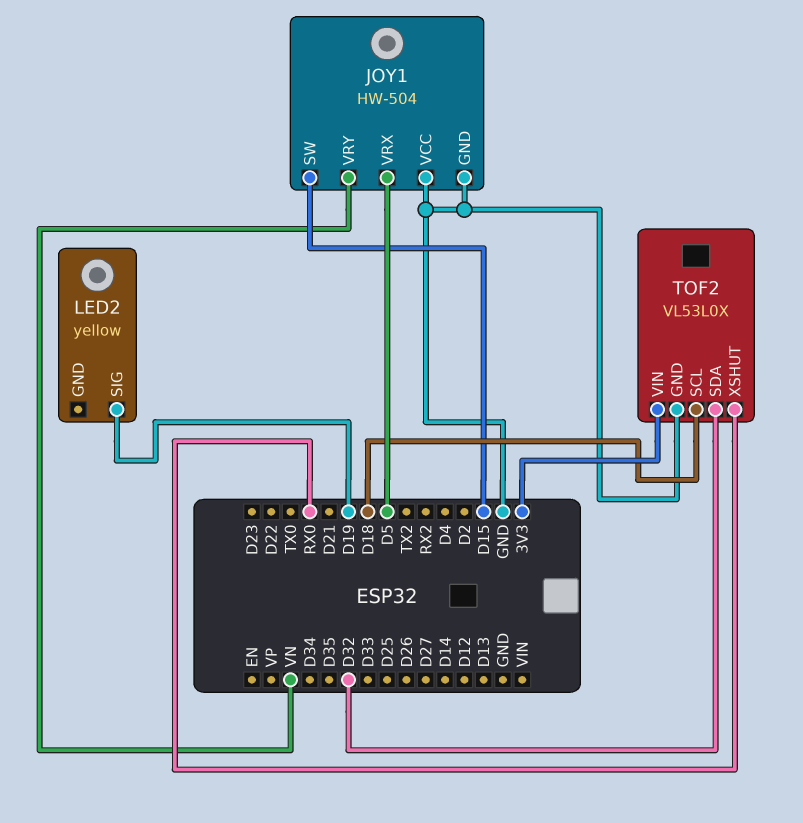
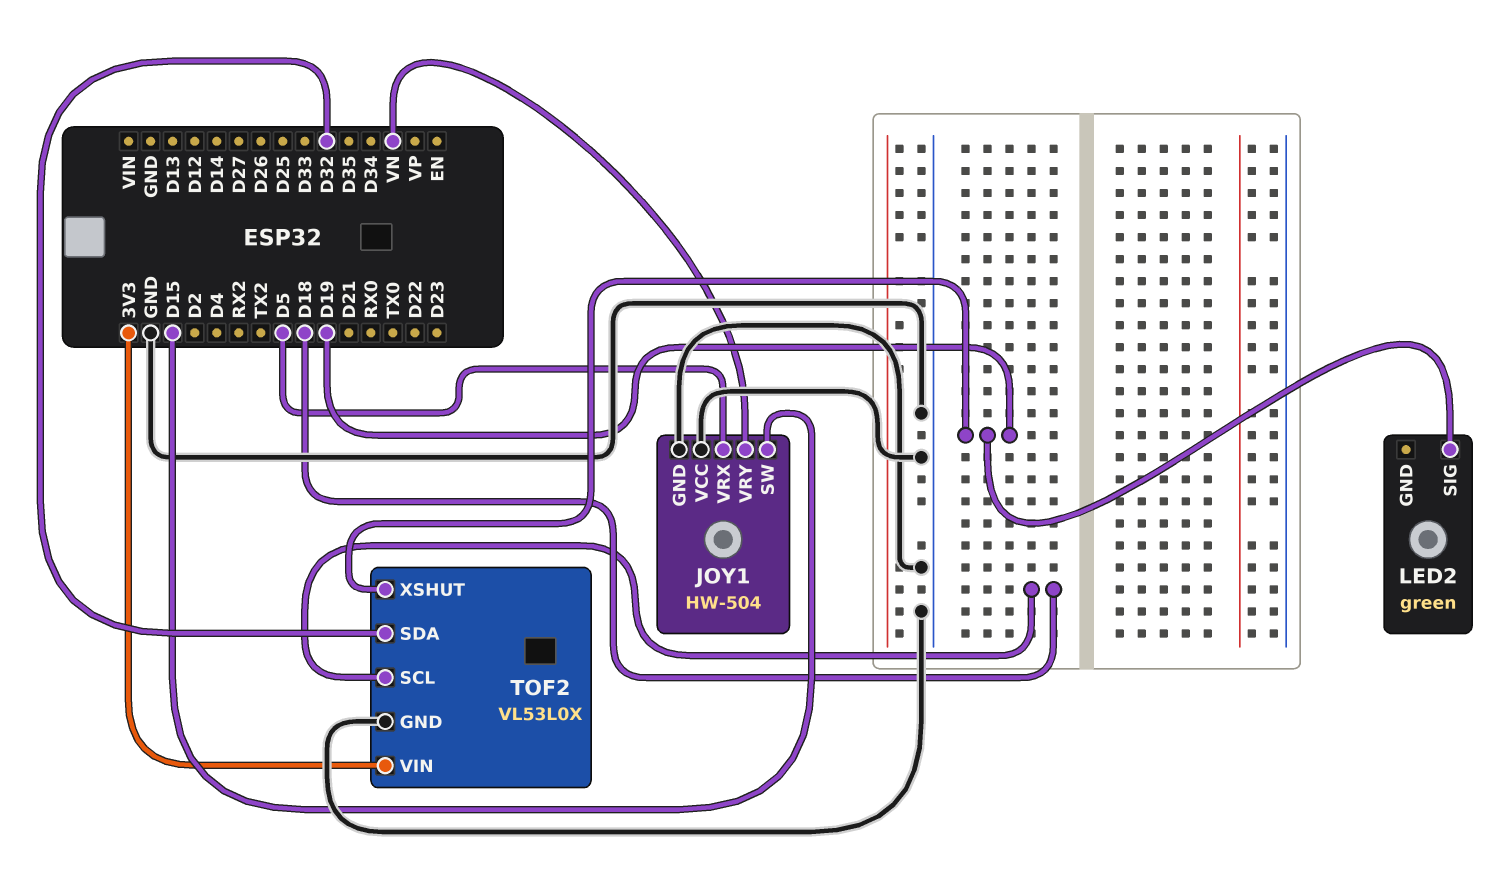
LED2: yellow -> green
TOF2 pin XSHUT: RX0 -> D19

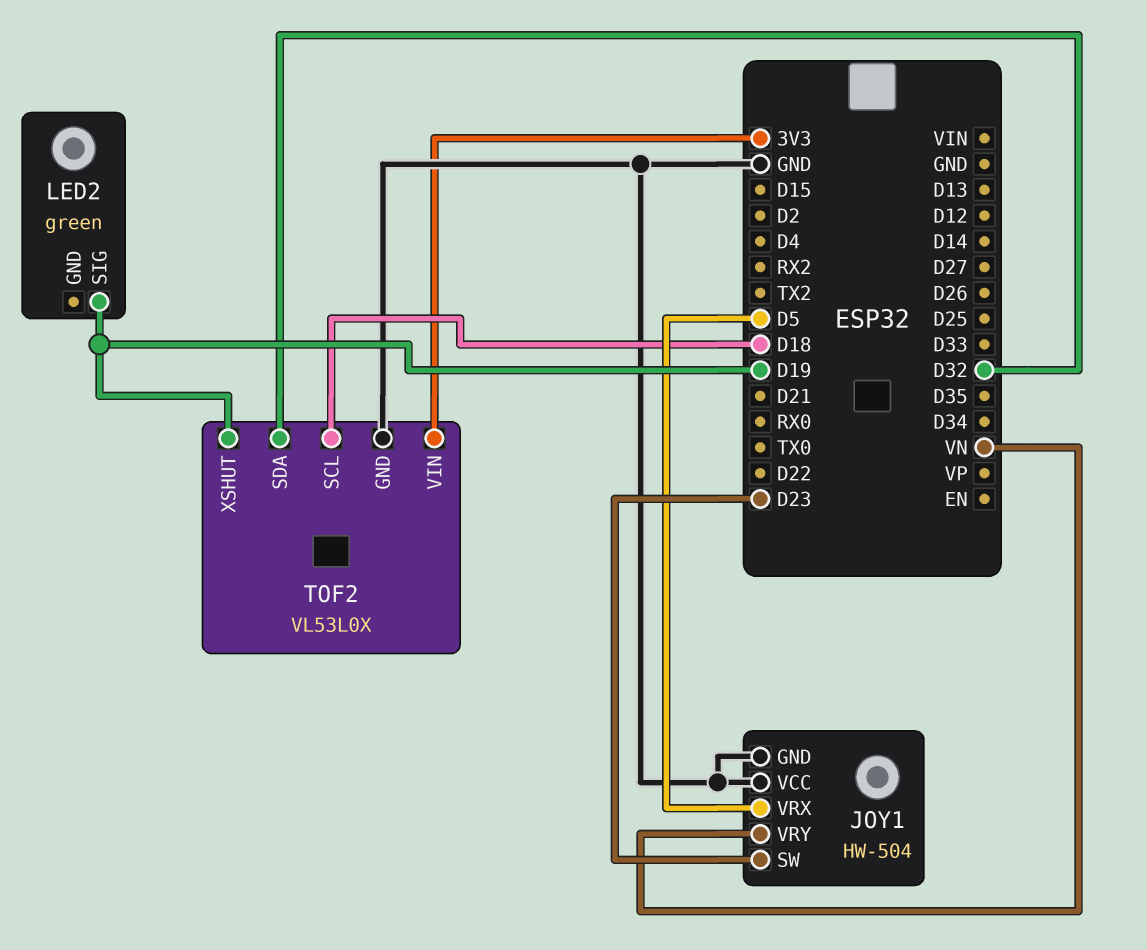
JOY1 pin SW: D15 -> D23

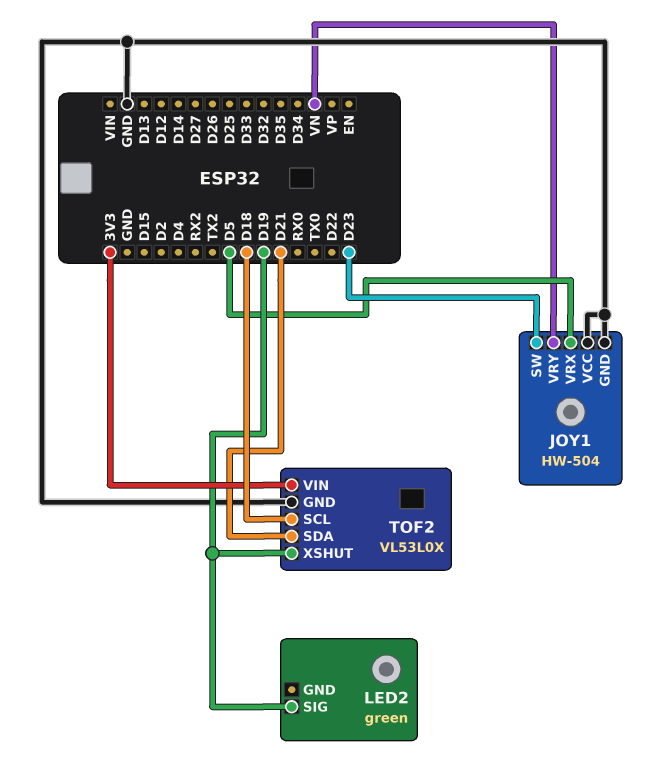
TOF2 pin SDA: D32 -> D21

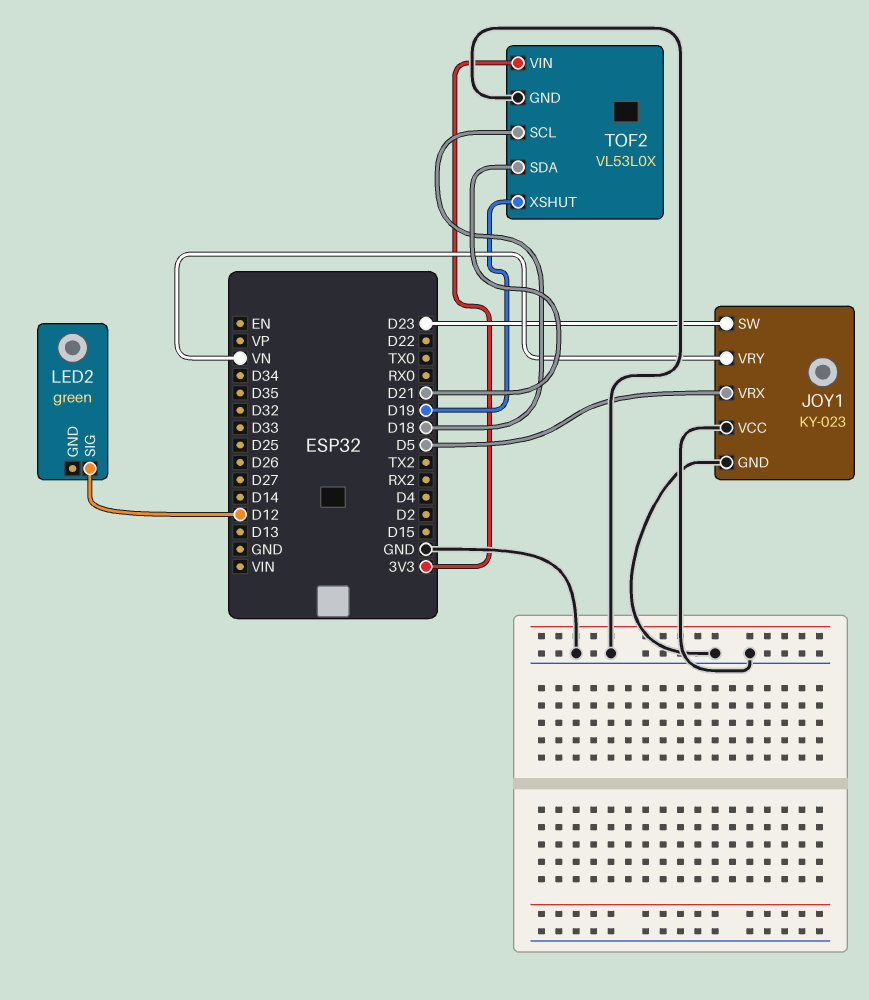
JOY1: HW-504 -> KY-023
LED2 pin SIG: D19 -> D12

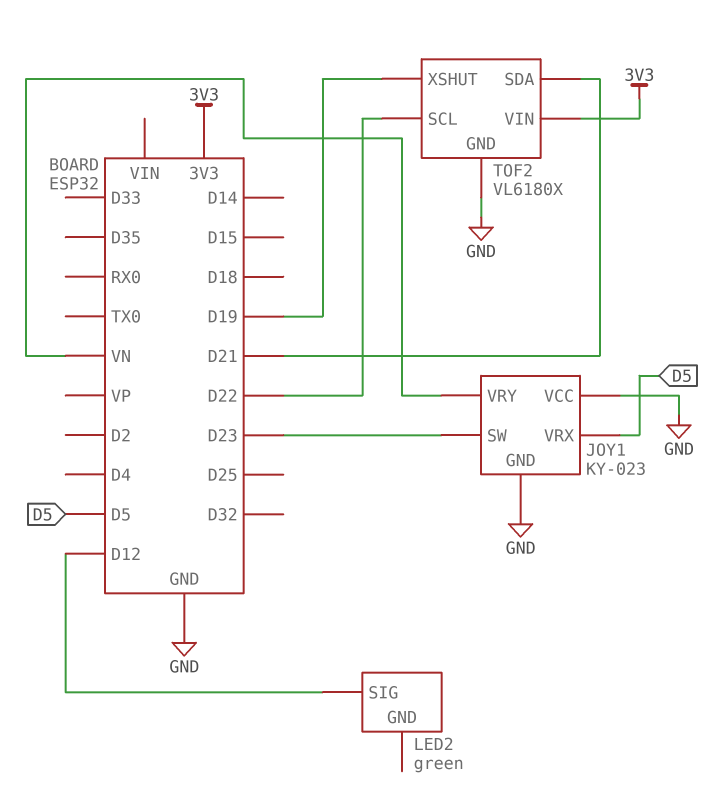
TOF2: VL53L0X -> VL6180X
TOF2 pin SCL: D18 -> D22

